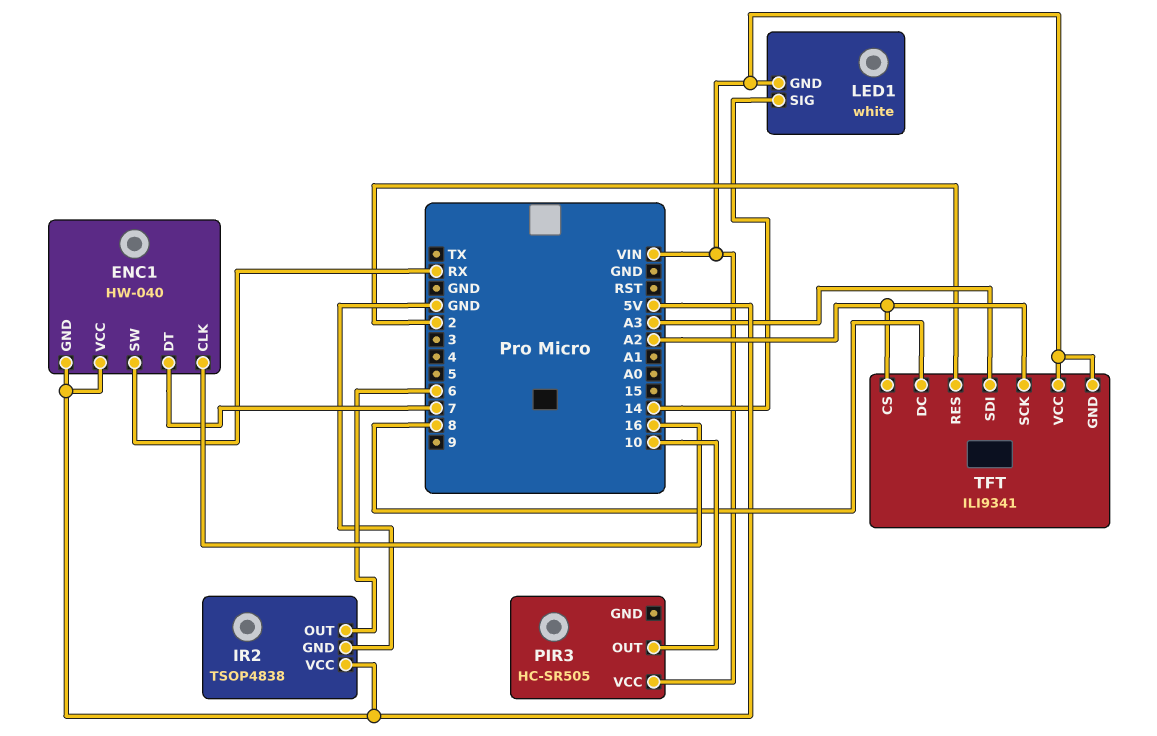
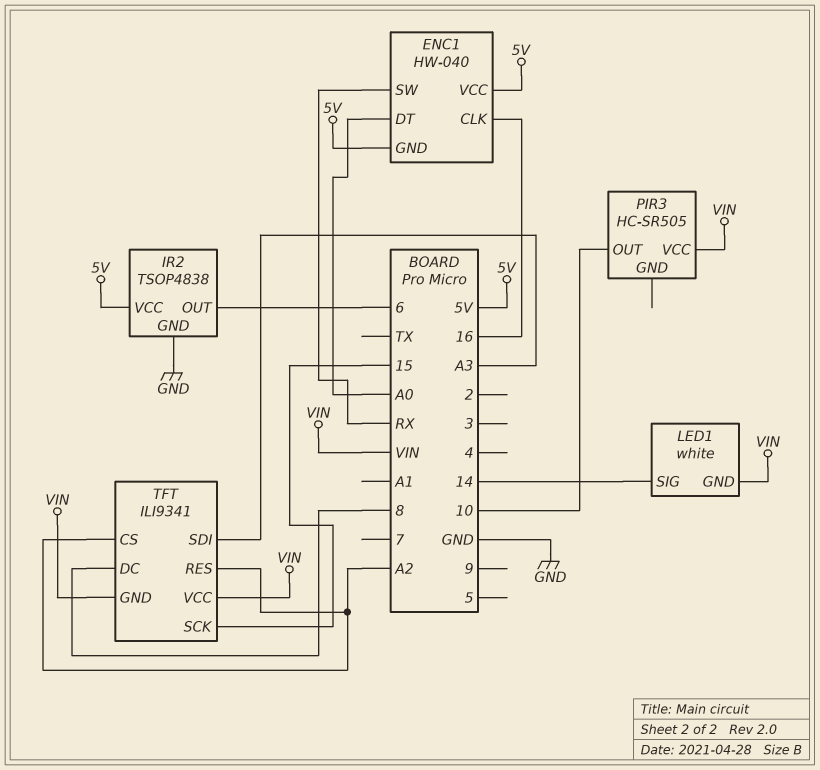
ENC1 pin DT: 7 -> A0
TFT pin RES: 2 -> A2
TFT pin SCK: A2 -> 15

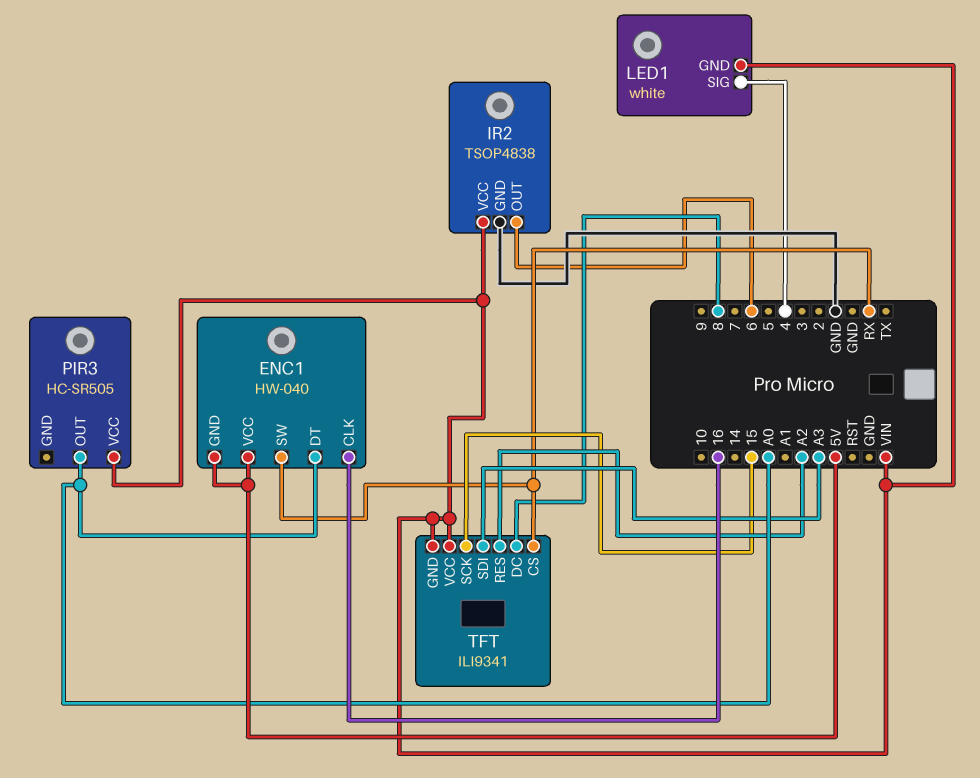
IR2 pin VCC: 5V -> VIN
LED1 pin SIG: 14 -> 4
PIR3 pin OUT: 10 -> A0
TFT pin CS: A2 -> RX

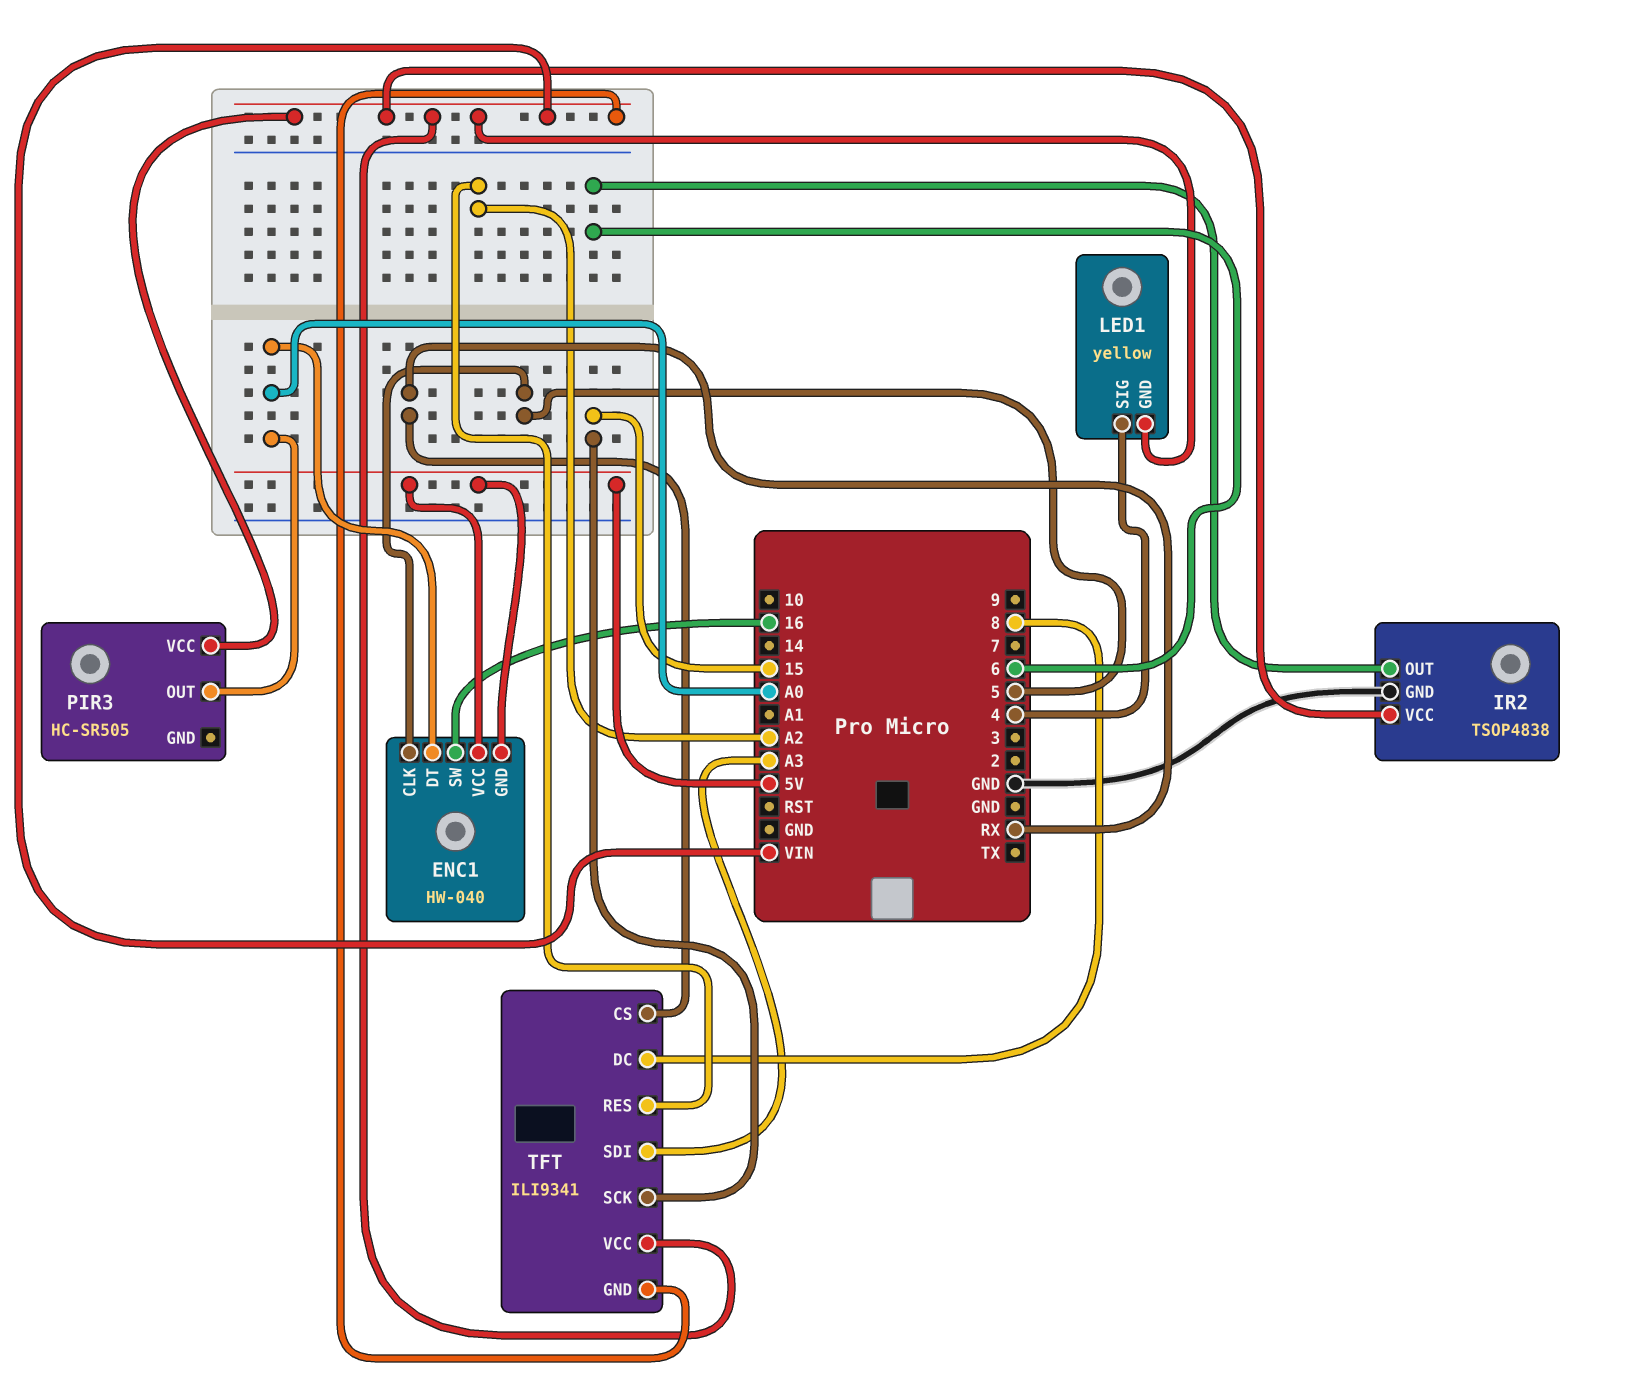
ENC1 pin CLK: 16 -> 5
ENC1 pin SW: RX -> 16
LED1: white -> yellow

